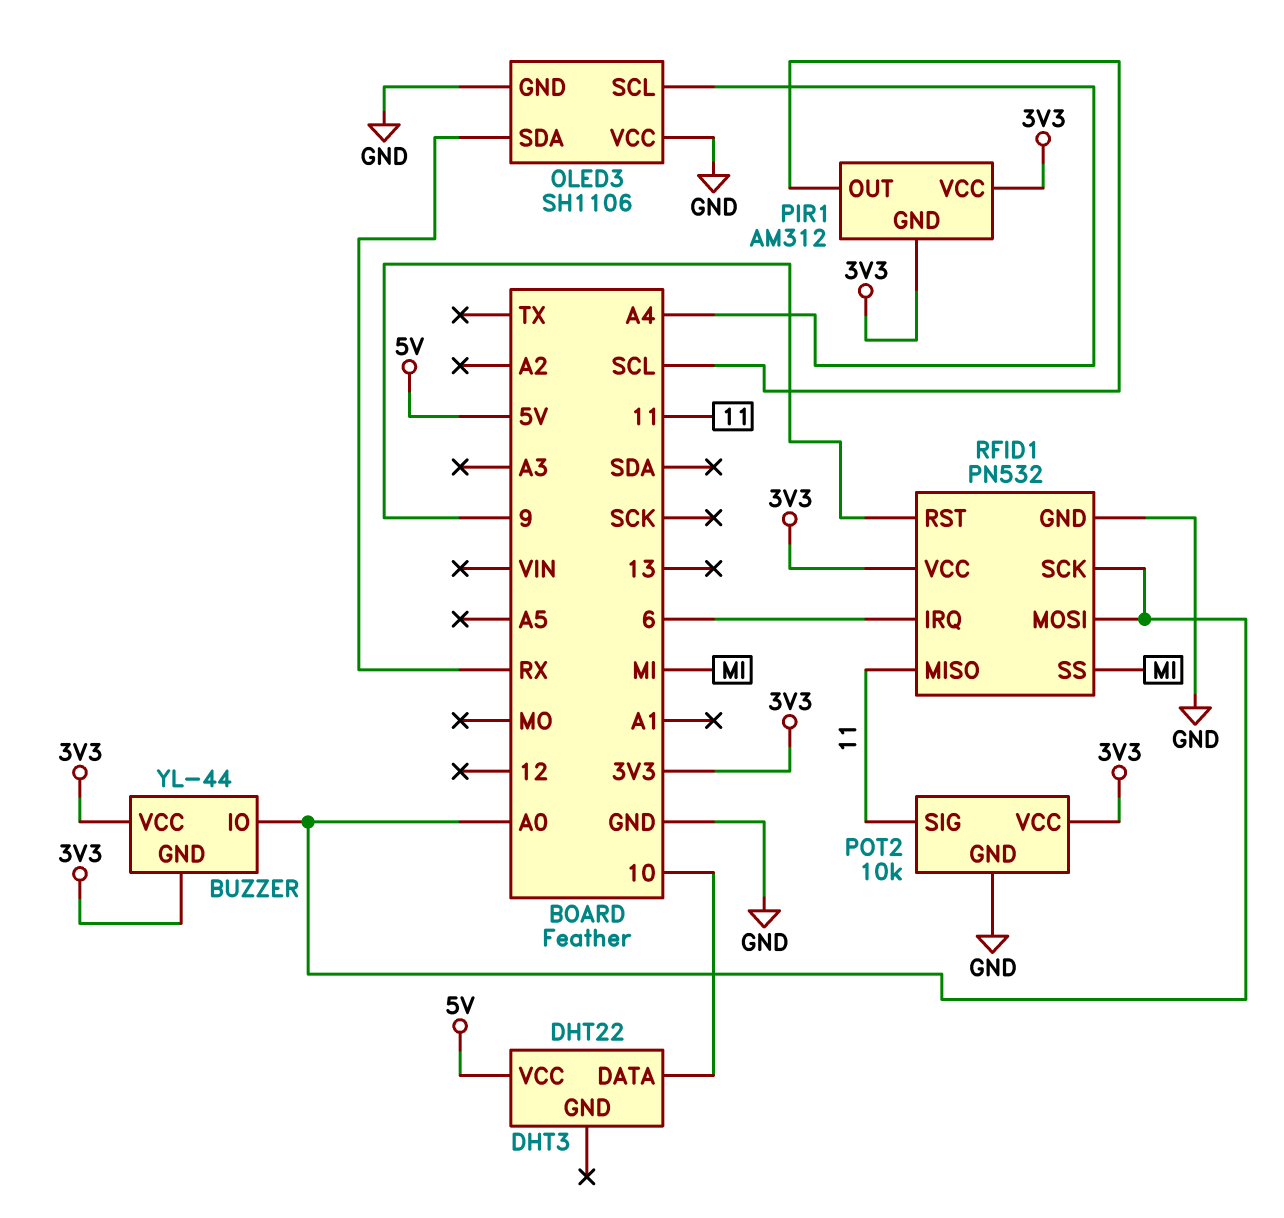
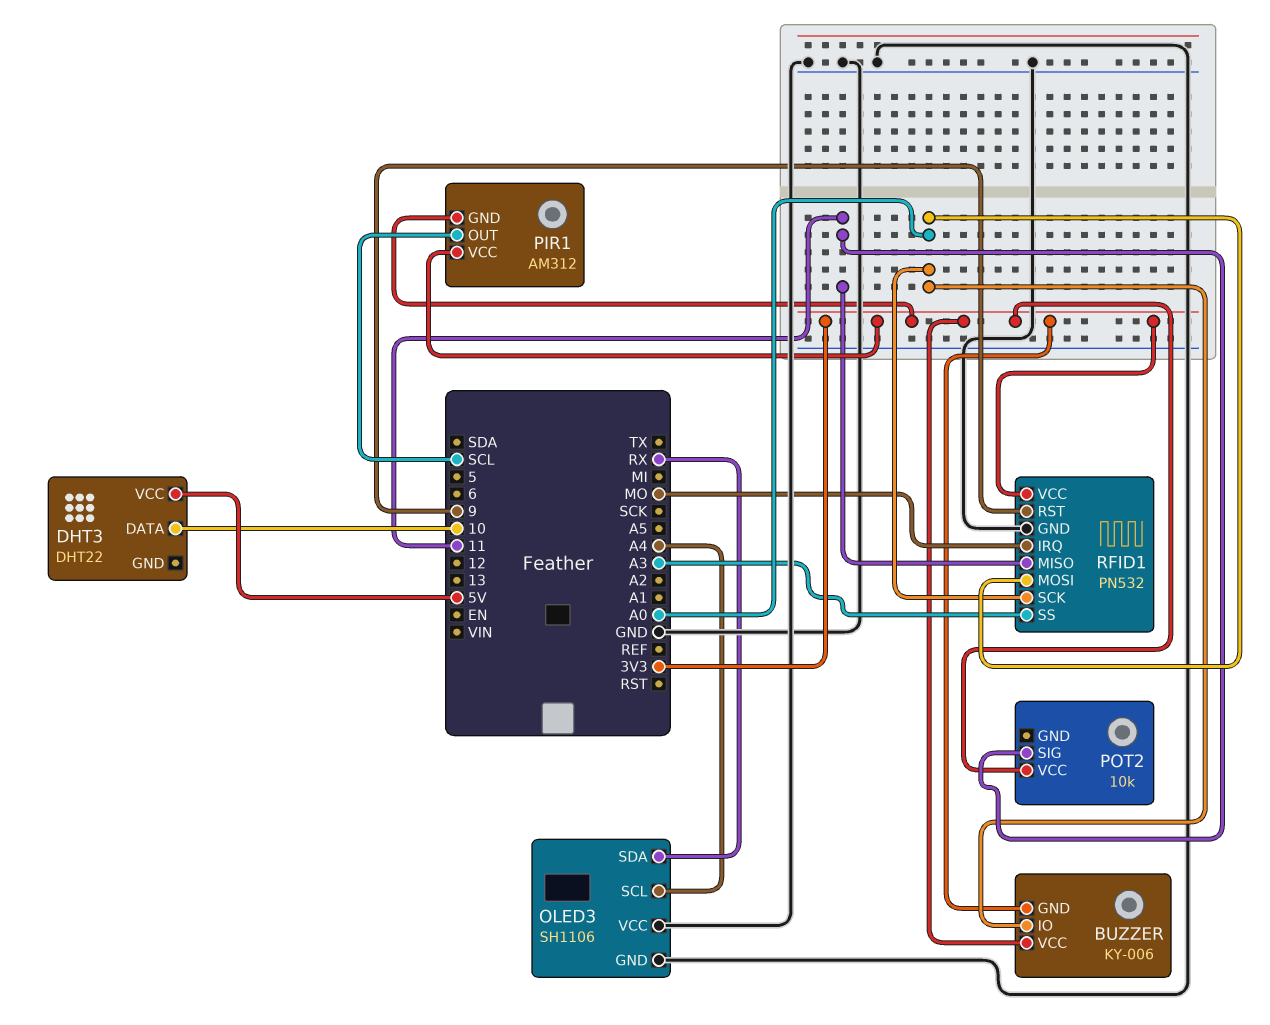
BUZZER: YL-44 -> KY-006
POT2 pin GND: GND -> none
RFID1 pin IRQ: 6 -> MO
RFID1 pin SS: MI -> A3

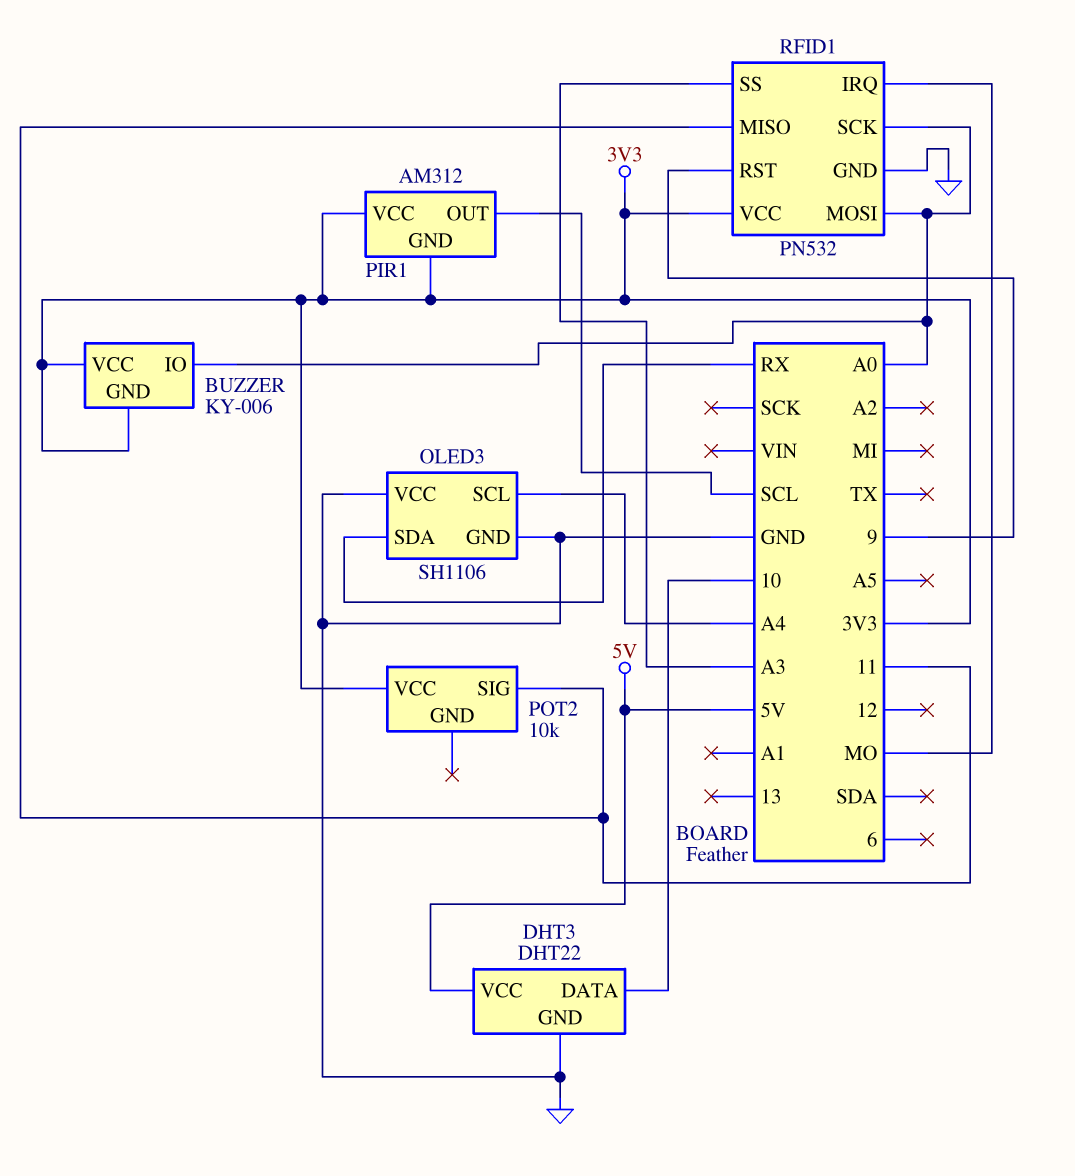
DHT3 pin GND: none -> GND

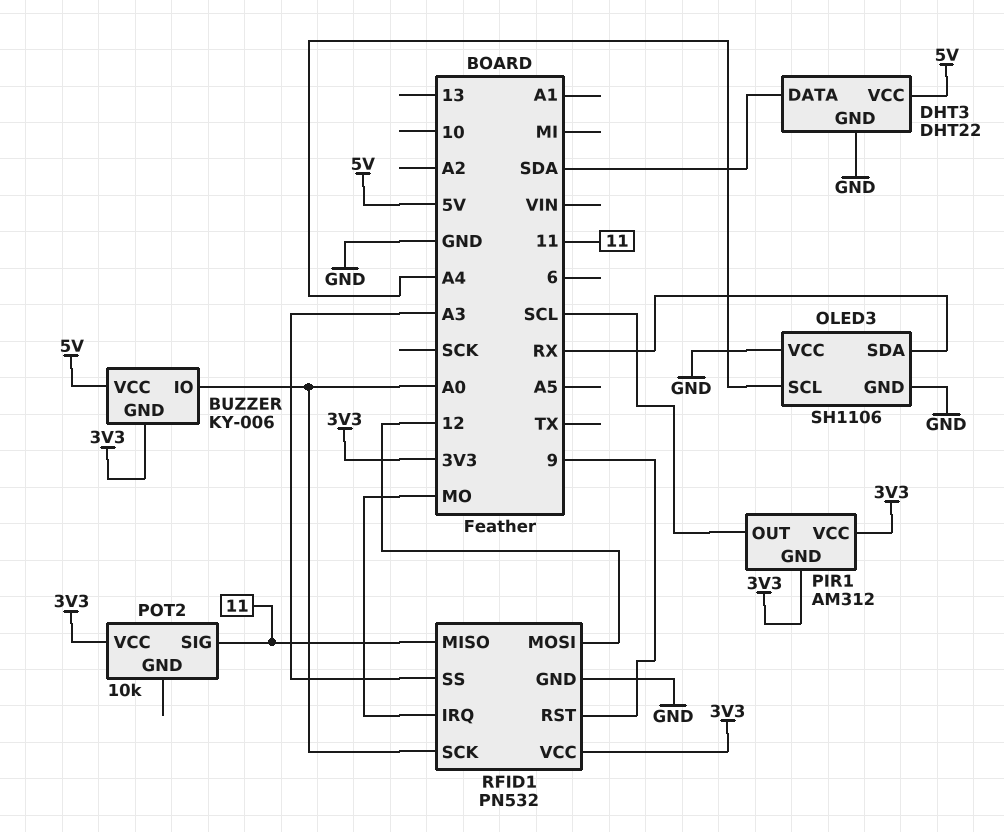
BUZZER pin VCC: 3V3 -> 5V
DHT3 pin DATA: 10 -> SDA
RFID1 pin MOSI: A0 -> 12

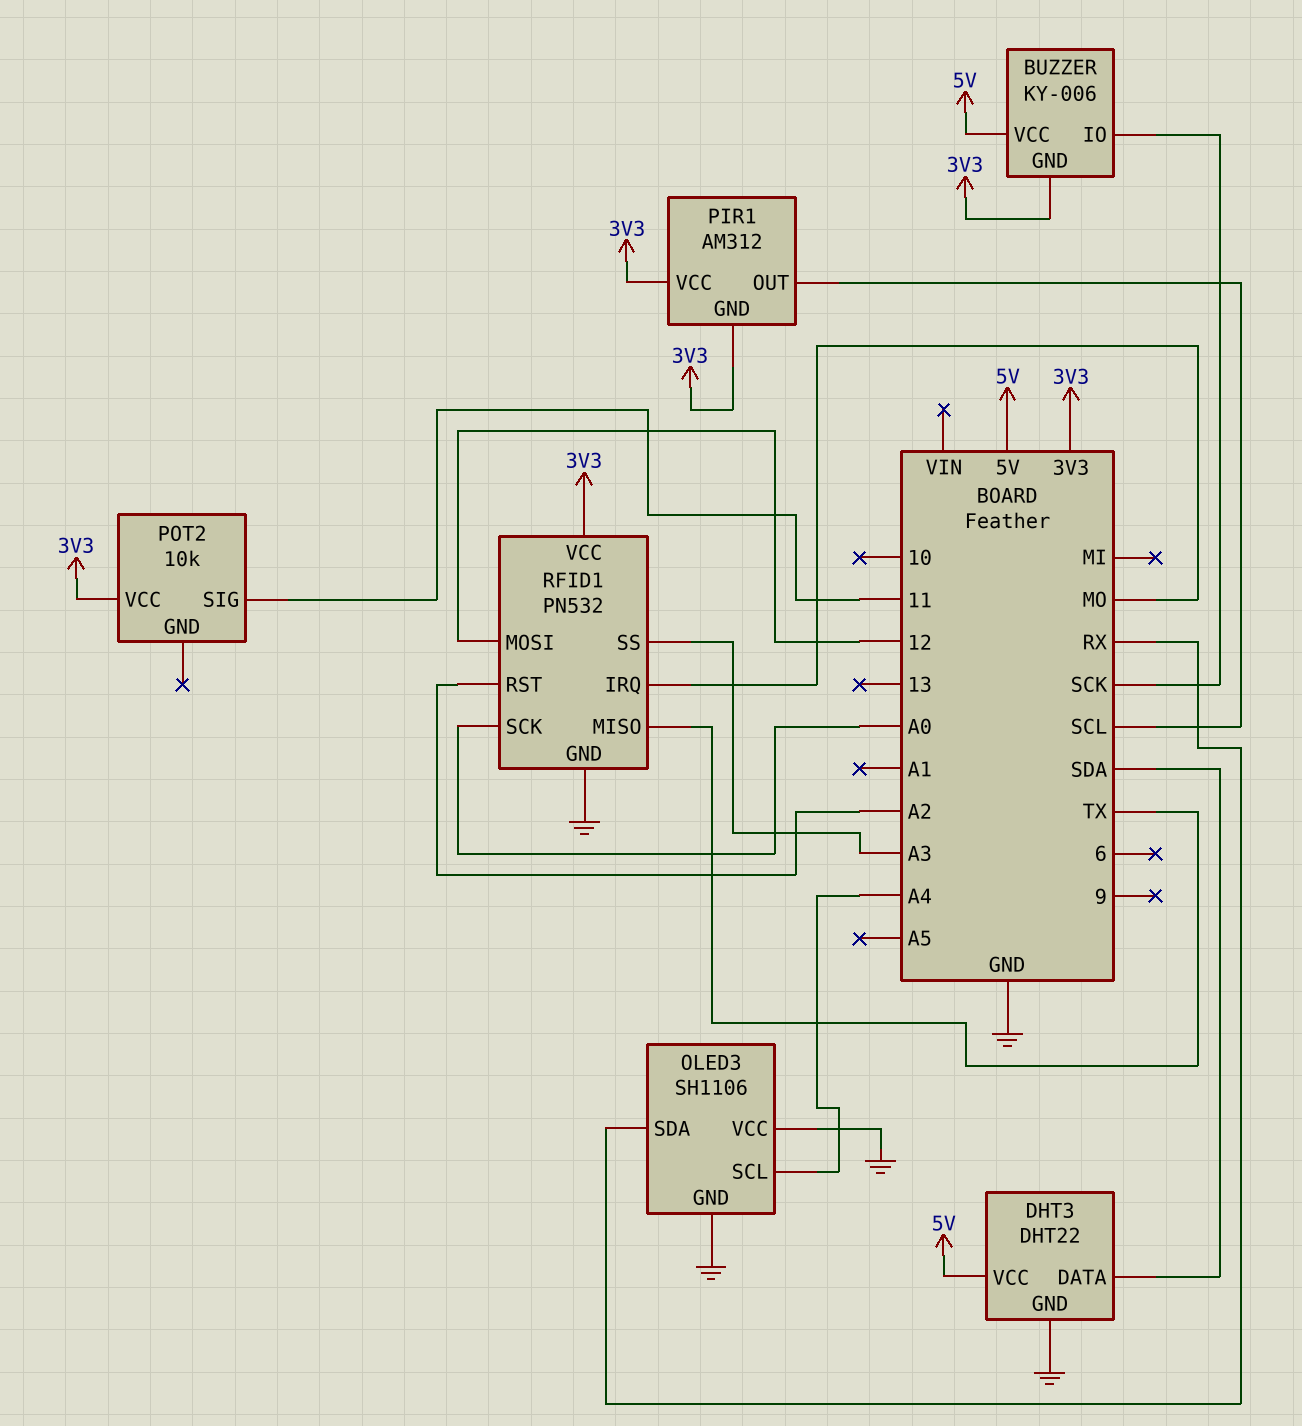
BUZZER pin IO: A0 -> SCK
RFID1 pin MISO: 11 -> TX
RFID1 pin RST: 9 -> A2

